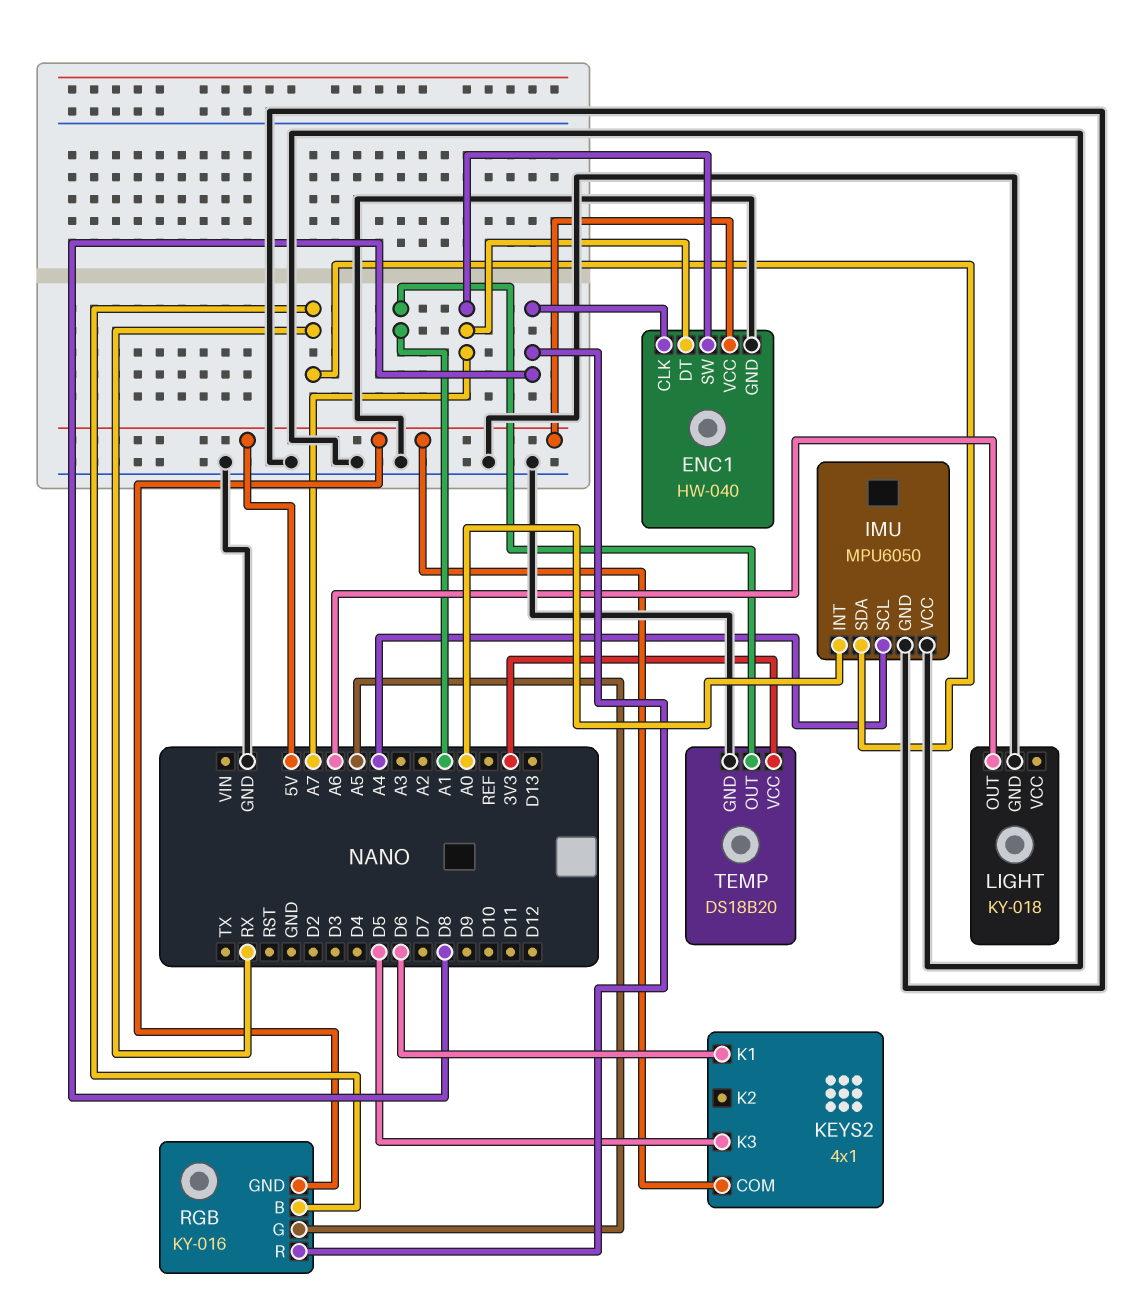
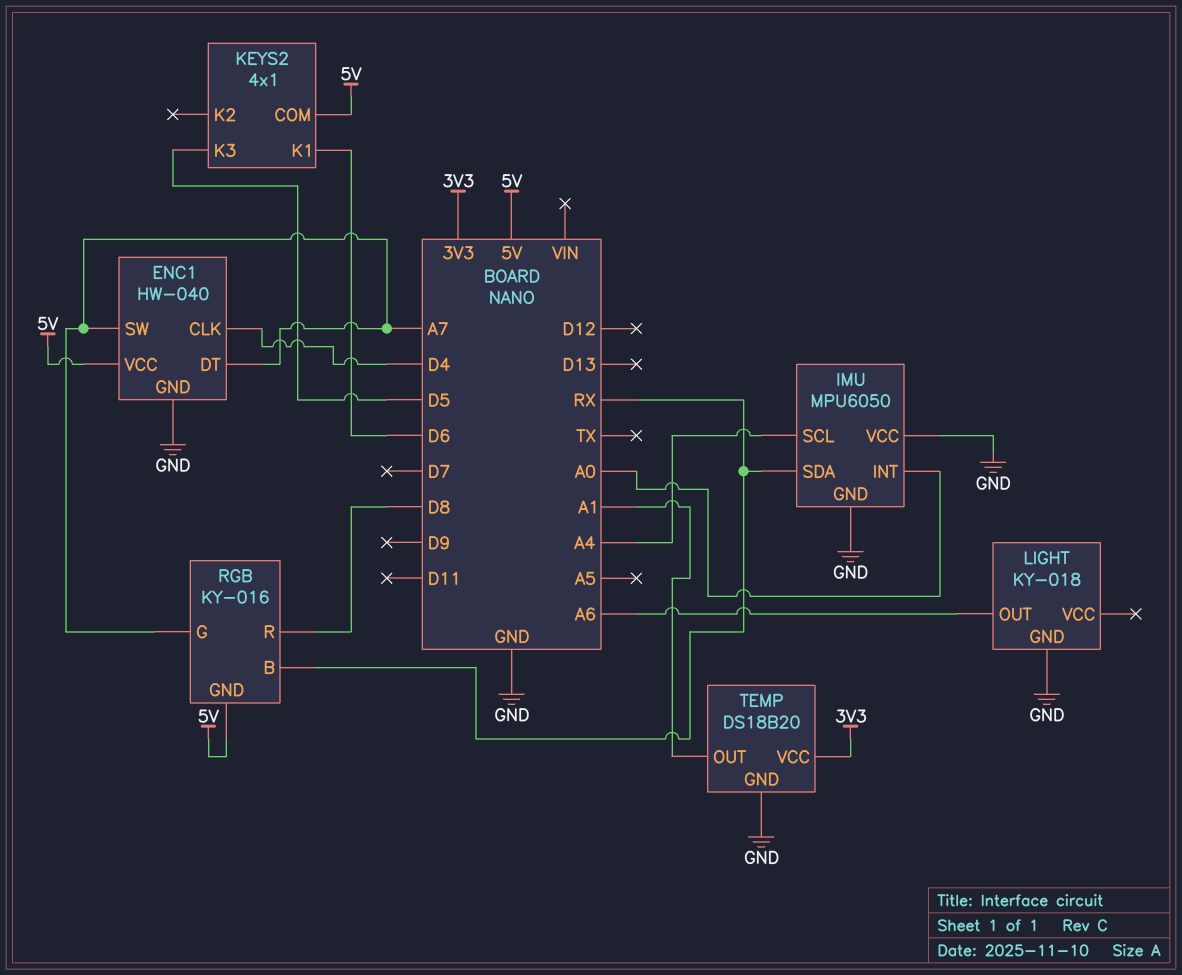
ENC1 pin CLK: D8 -> D4
RGB pin G: A5 -> A7

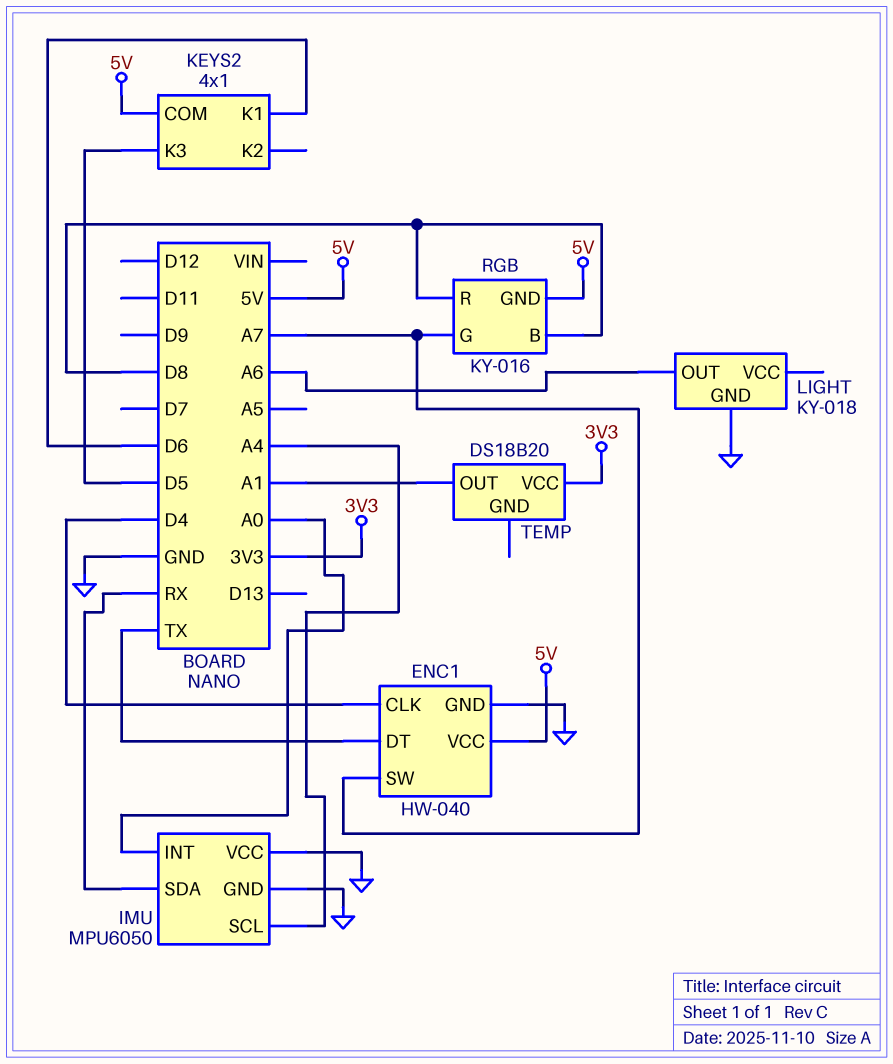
ENC1 pin DT: A7 -> TX
RGB pin B: RX -> D8
TEMP pin GND: GND -> none

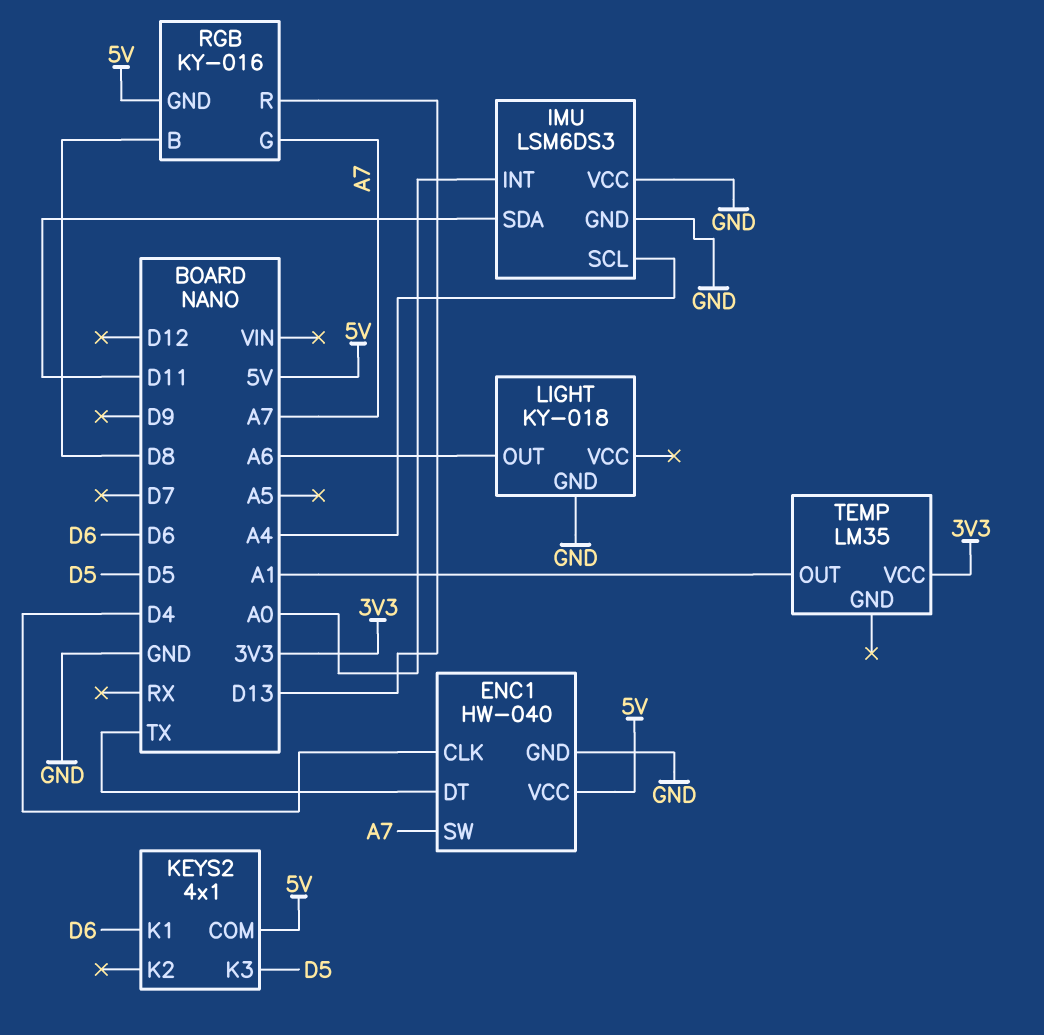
IMU: MPU6050 -> LSM6DS3
IMU pin SDA: RX -> D11
RGB pin R: D8 -> D13
TEMP: DS18B20 -> LM35

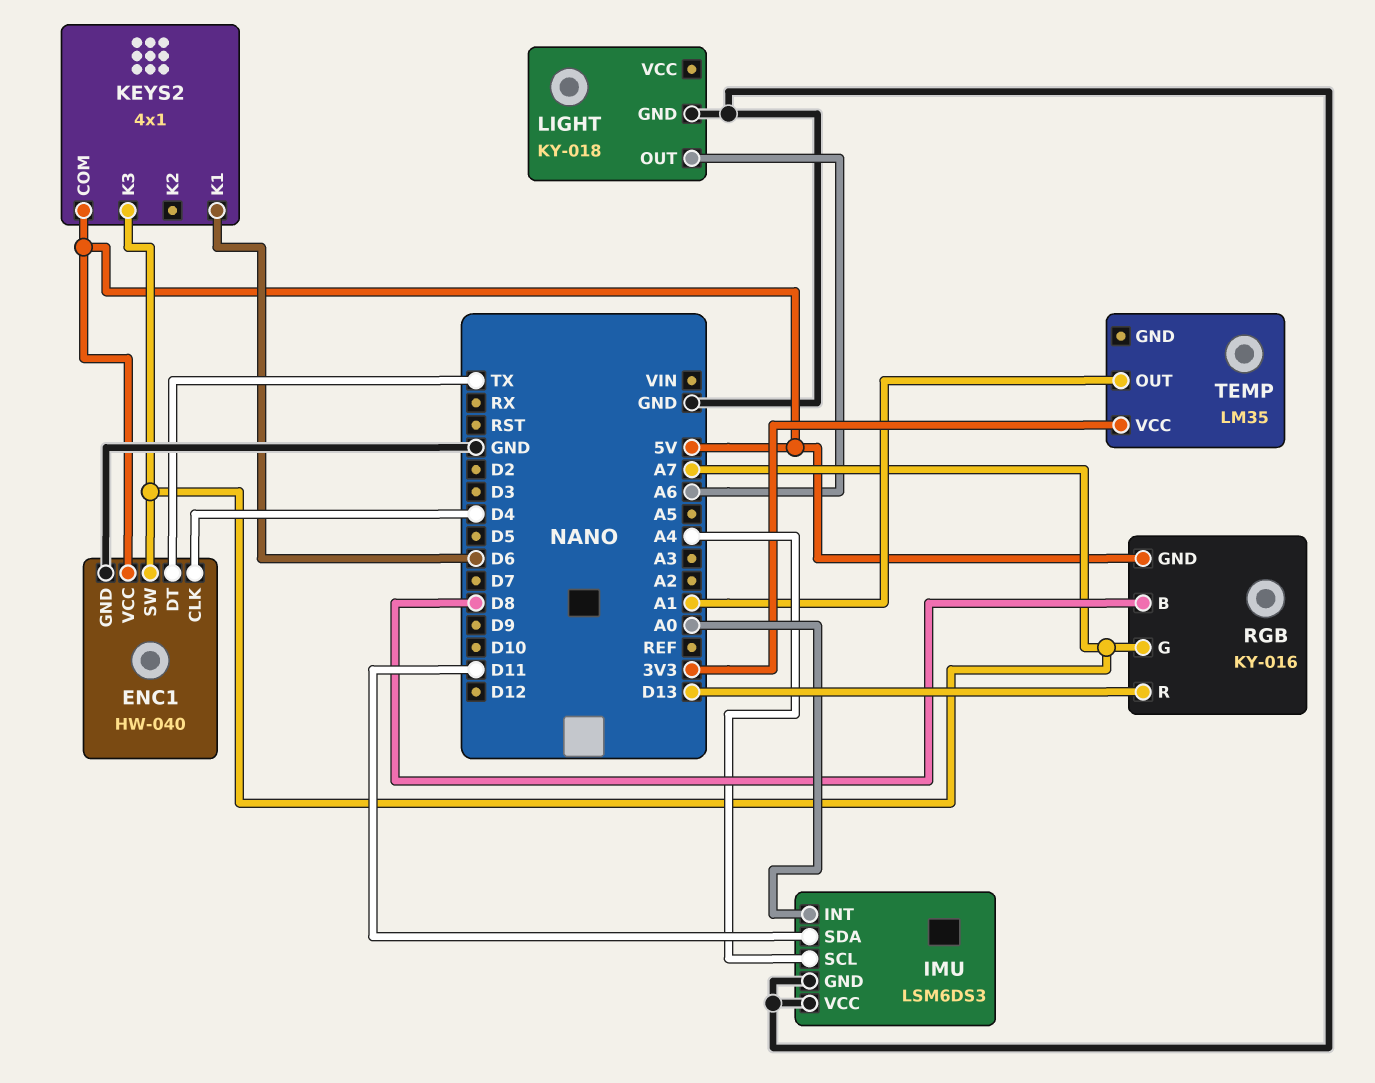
KEYS2 pin K3: D5 -> A7

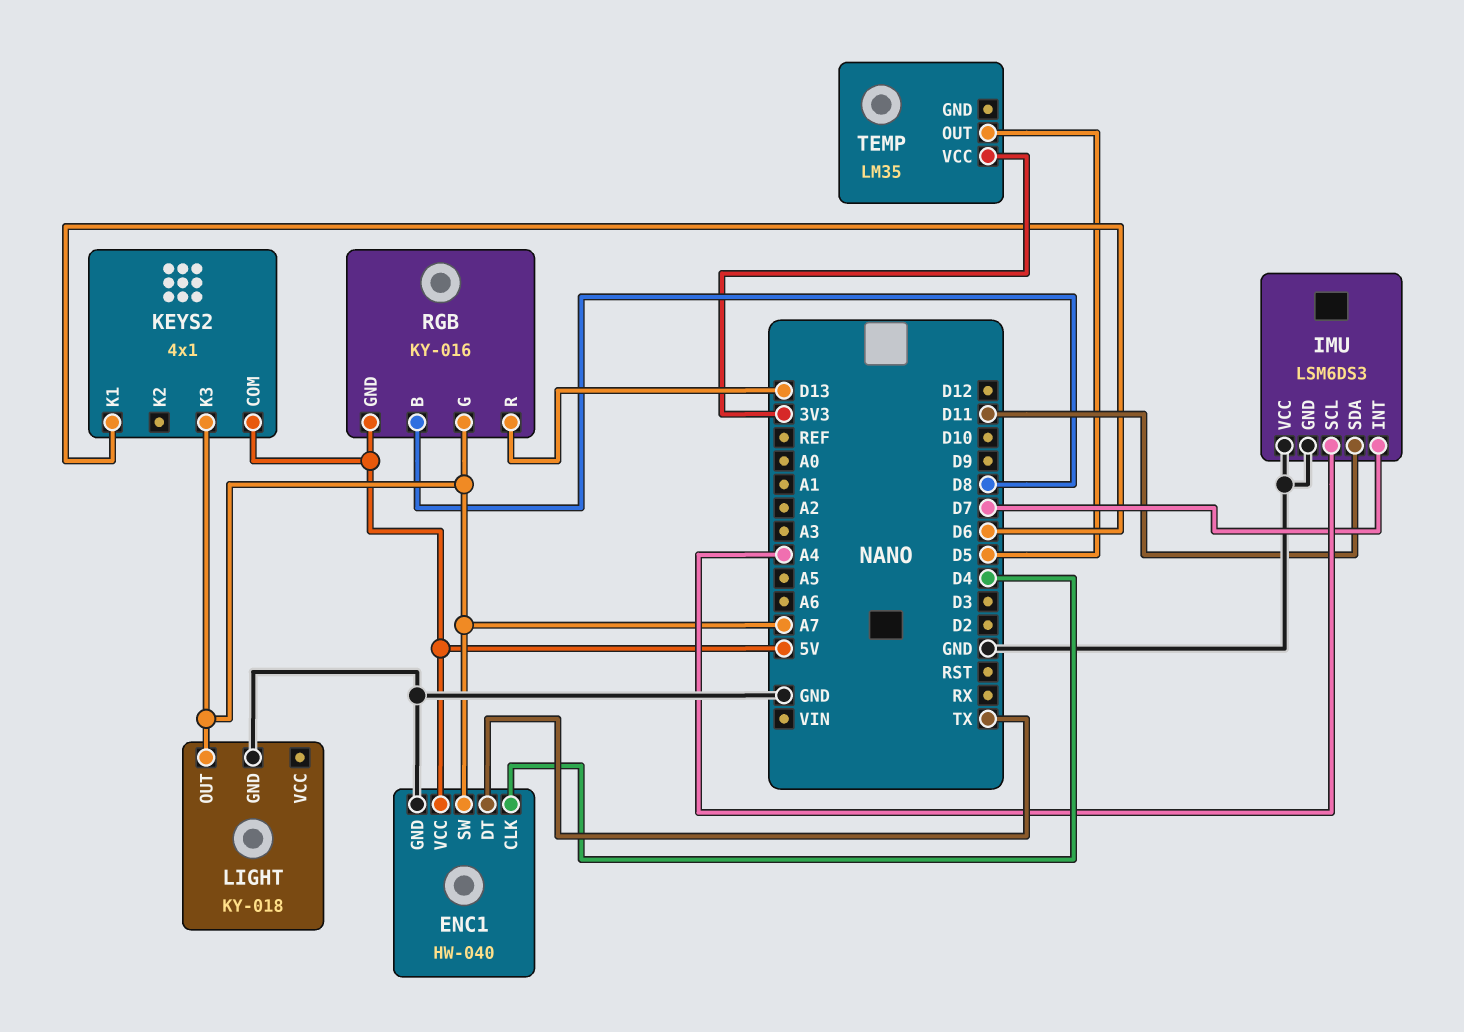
IMU pin INT: A0 -> D7
LIGHT pin OUT: A6 -> A7
TEMP pin OUT: A1 -> D5

